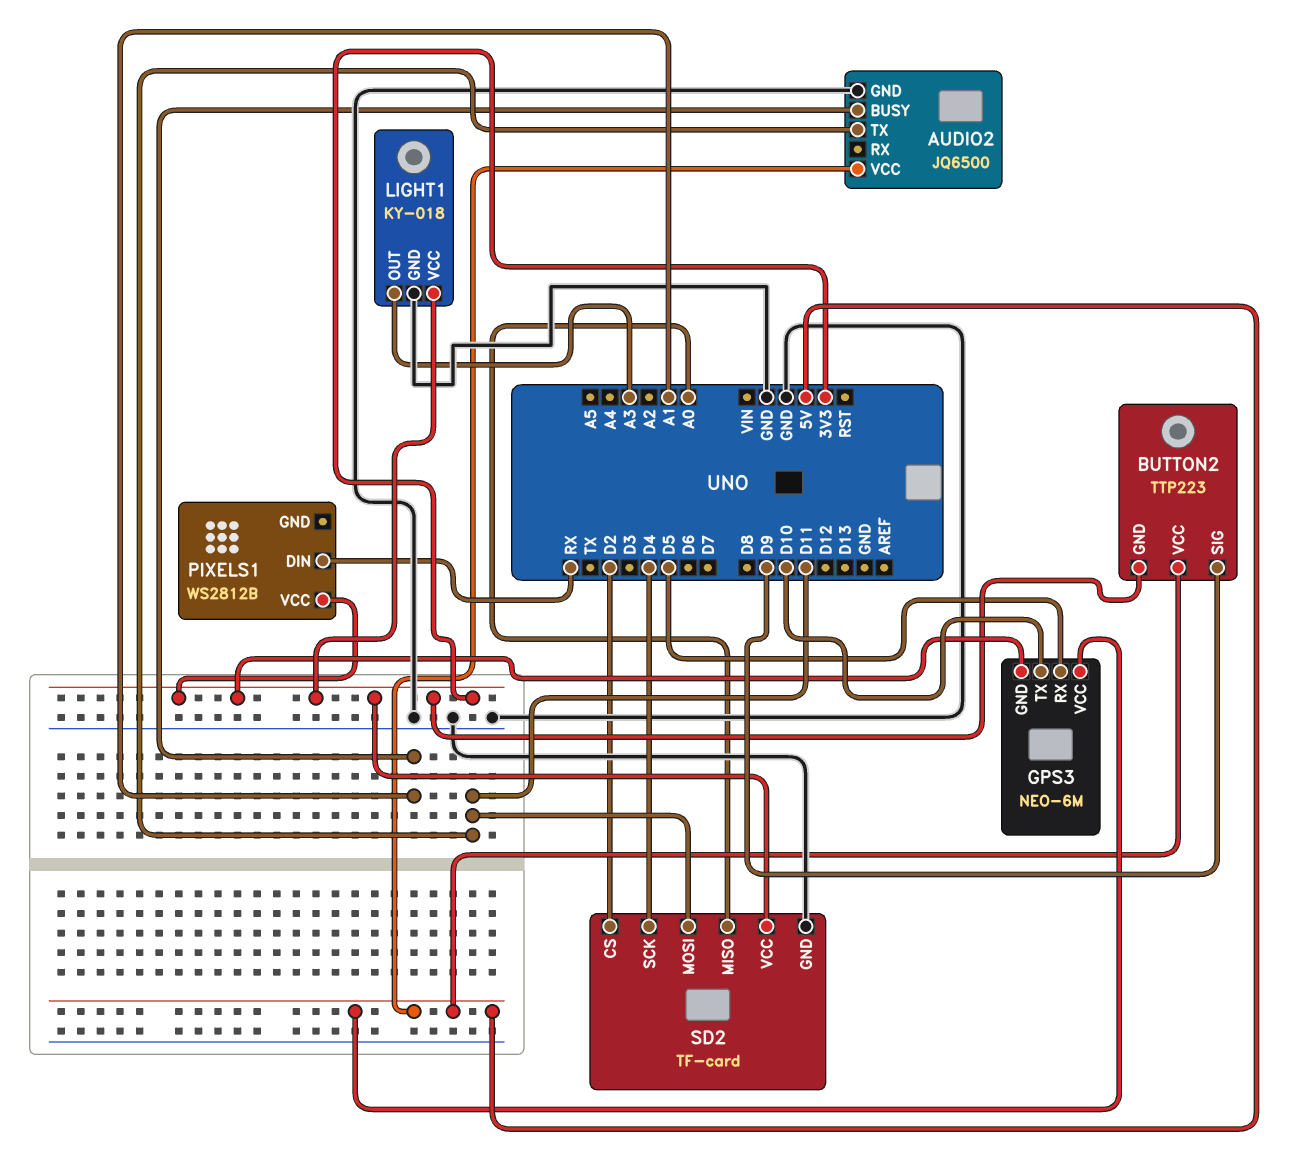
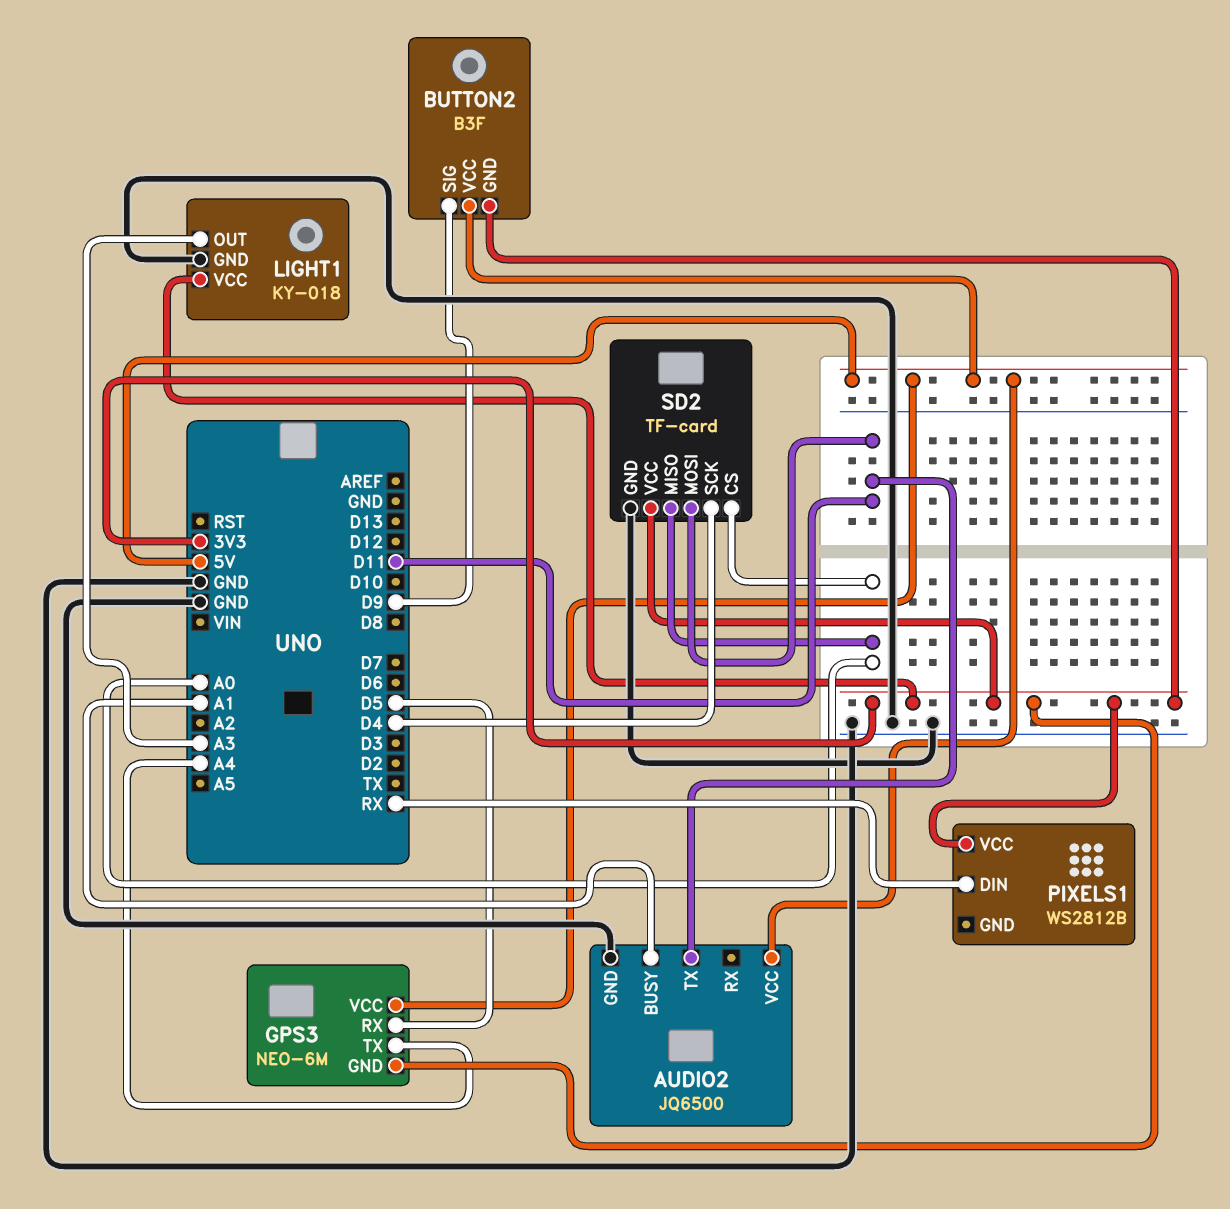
BUTTON2: TTP223 -> B3F
GPS3 pin TX: D10 -> A4
SD2 pin CS: D2 -> A0

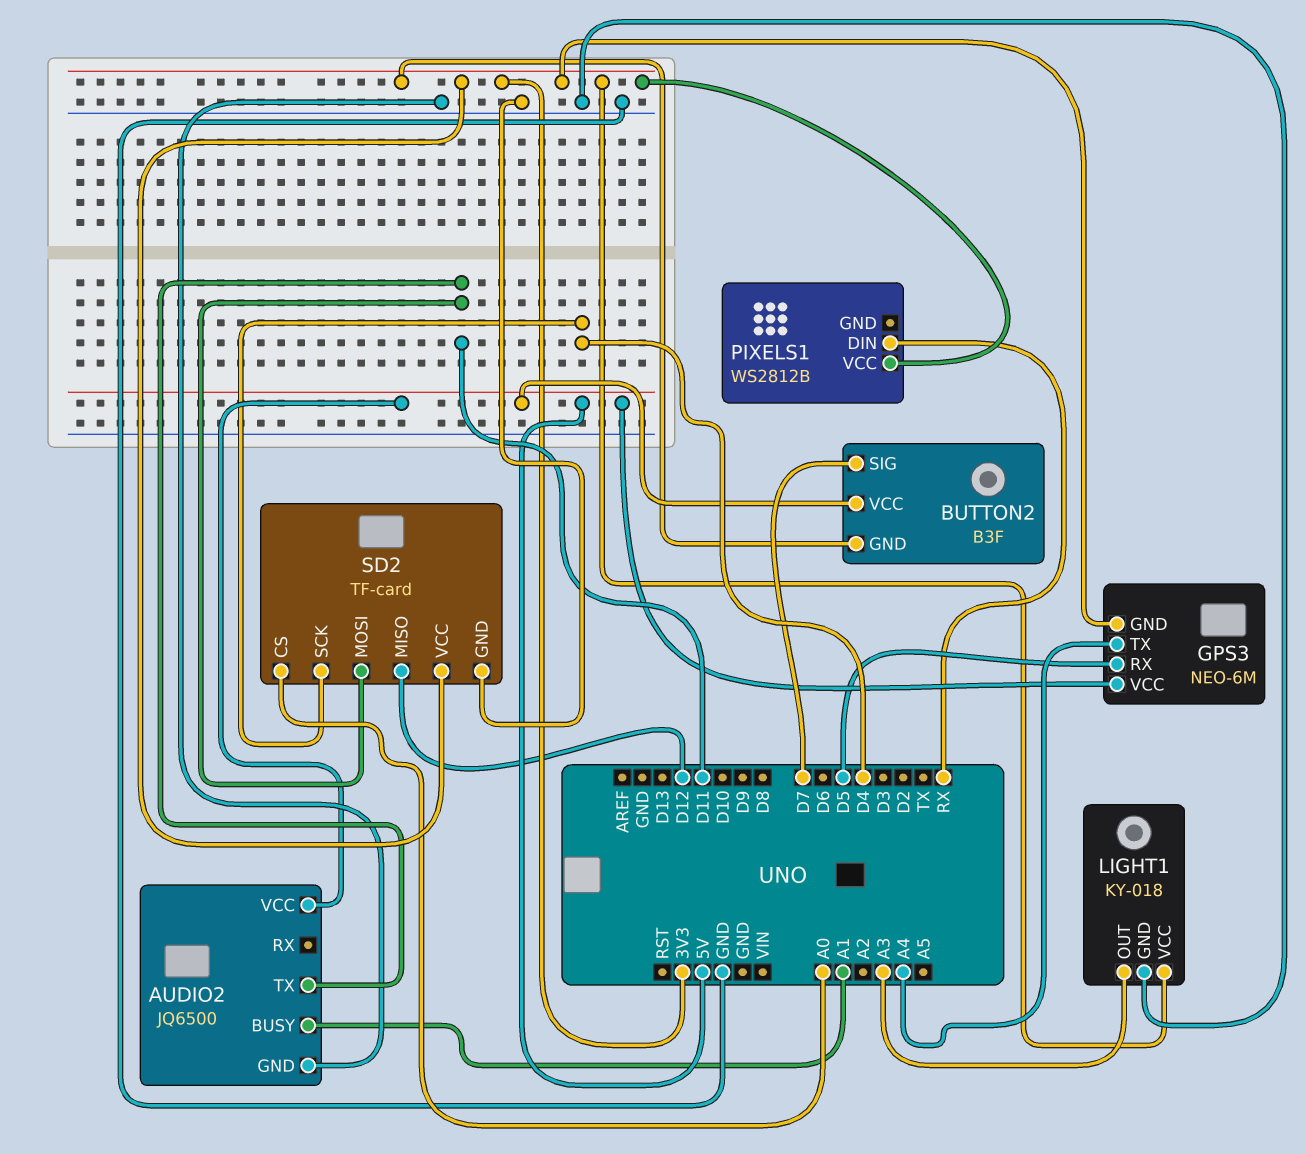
BUTTON2 pin SIG: D9 -> D7
SD2 pin MISO: A0 -> D12

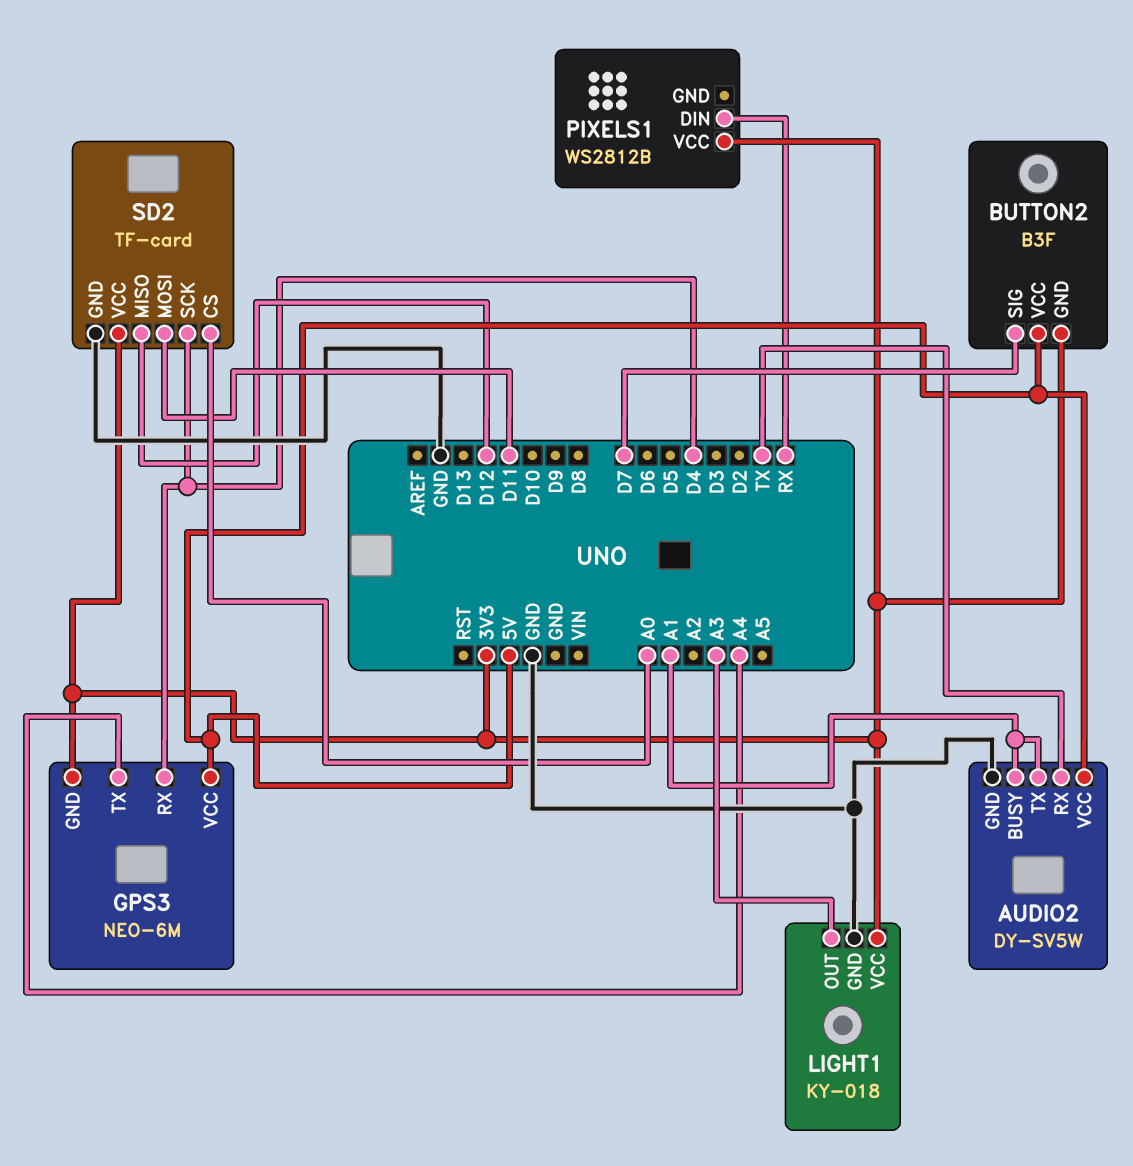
AUDIO2: JQ6500 -> DY-SV5W
AUDIO2 pin RX: none -> TX
AUDIO2 pin TX: D11 -> A1
GPS3 pin RX: D5 -> D4

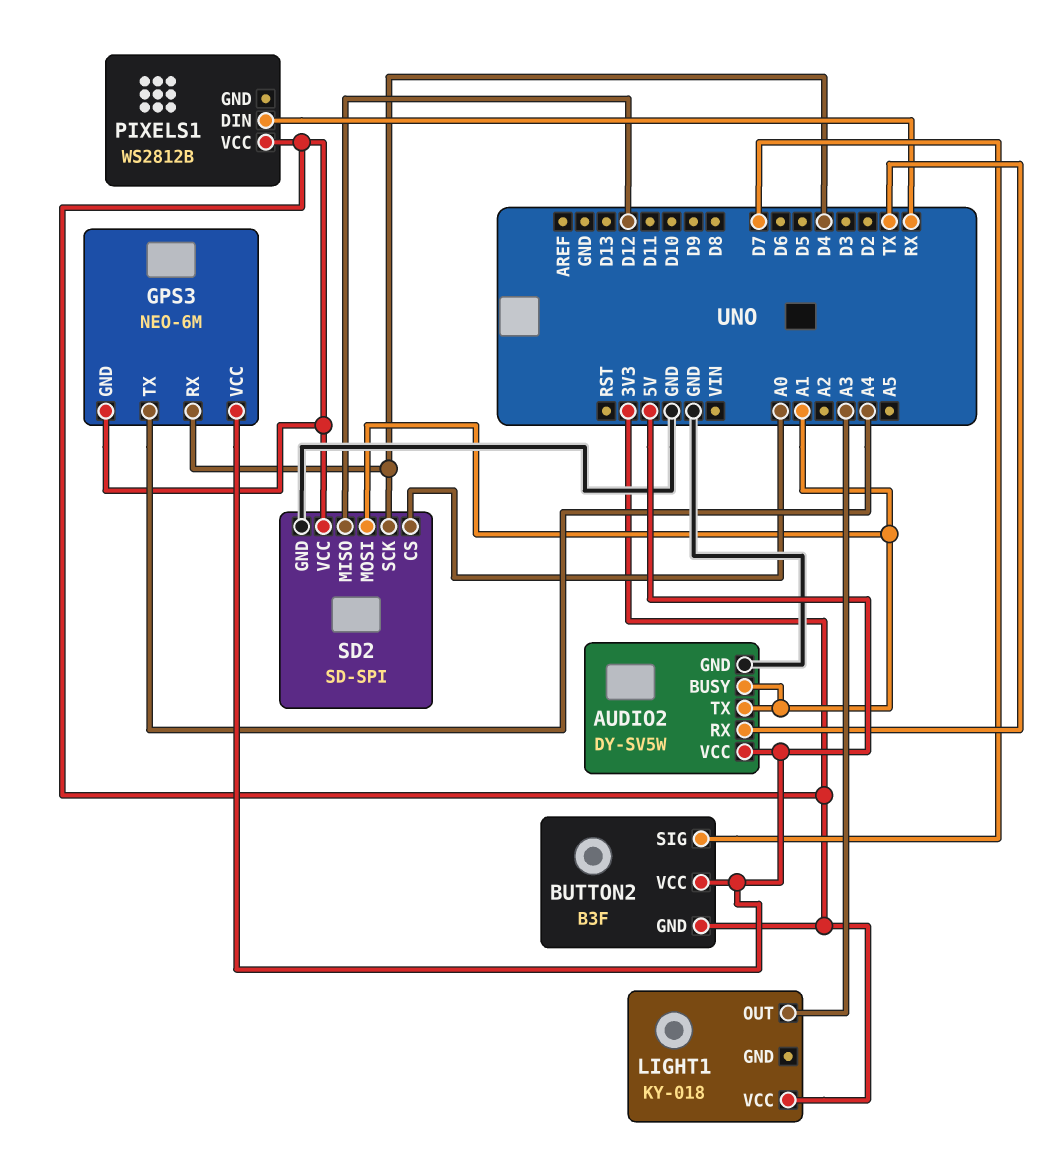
LIGHT1 pin GND: GND -> none
SD2: TF-card -> SD-SPI
SD2 pin MOSI: D11 -> A1

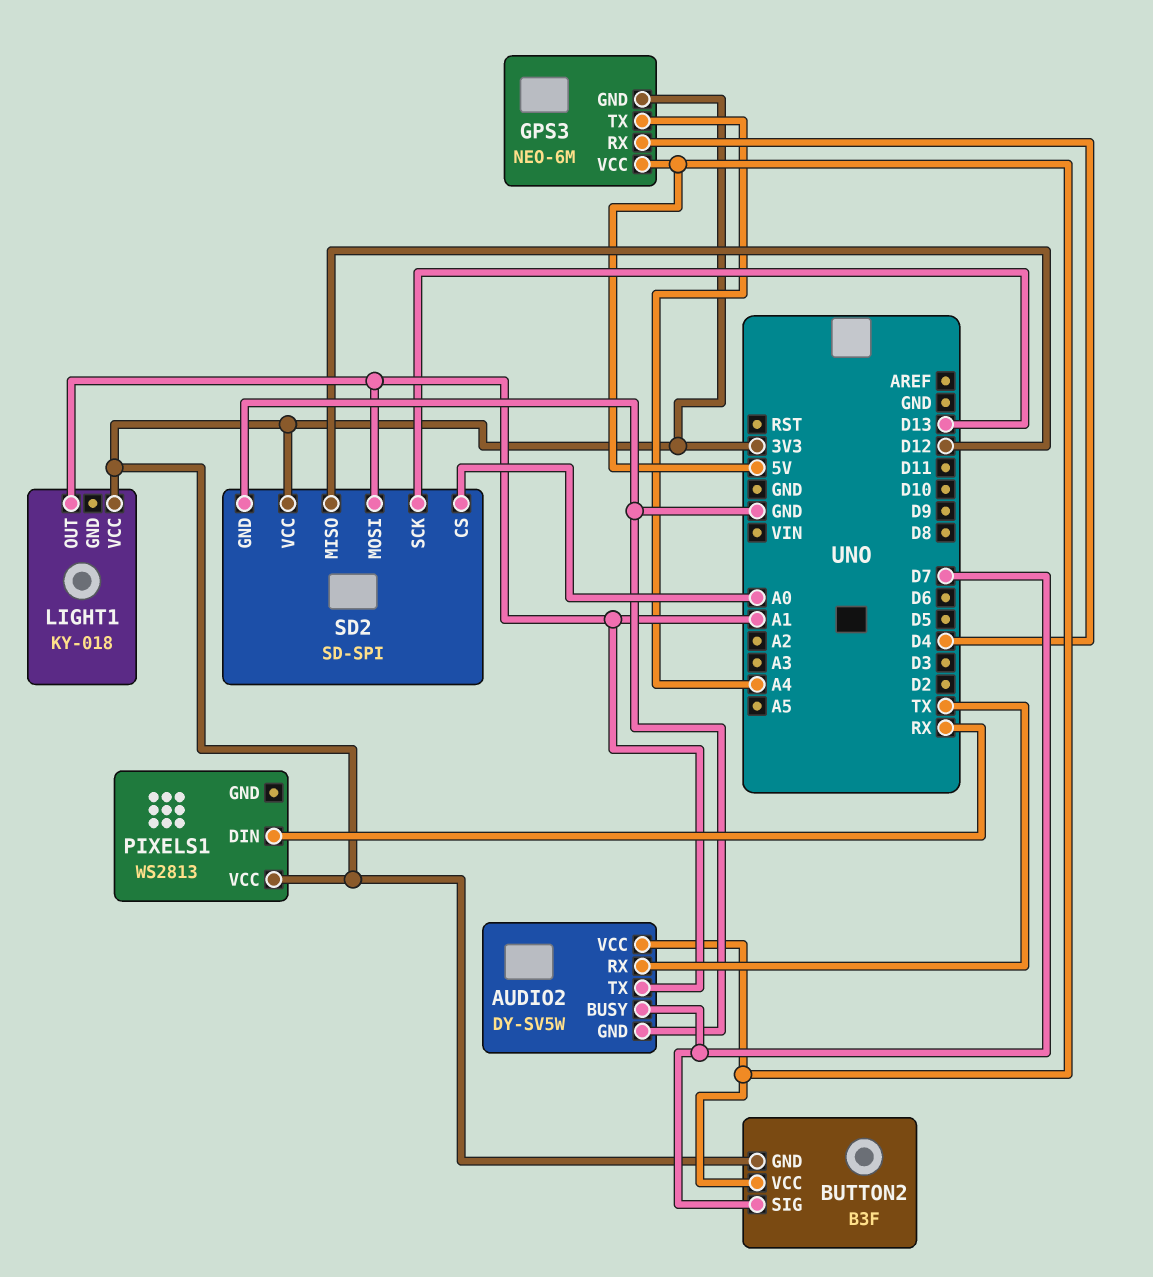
AUDIO2 pin BUSY: A1 -> D7
LIGHT1 pin OUT: A3 -> A1
PIXELS1: WS2812B -> WS2813
SD2 pin SCK: D4 -> D13

